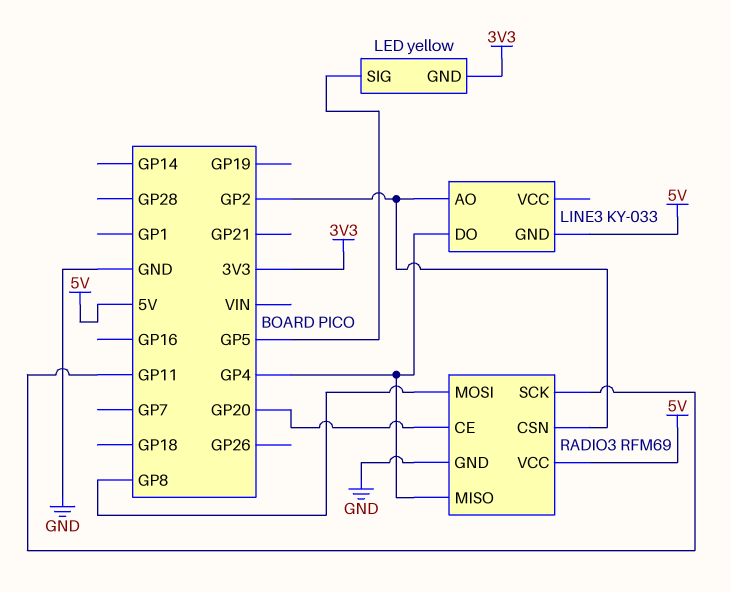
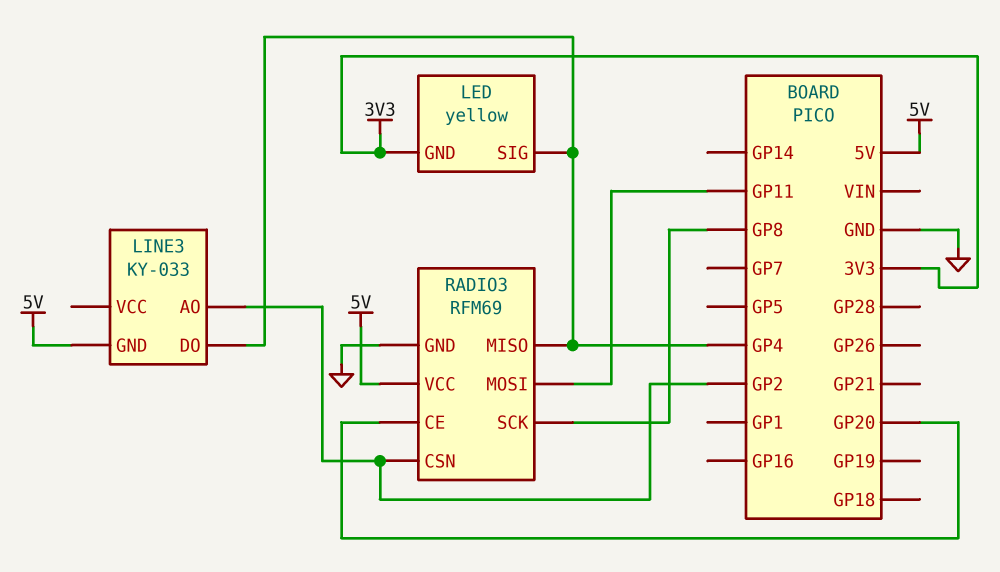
LED pin SIG: GP5 -> GP4
RADIO3 pin MOSI: GP8 -> GP11
RADIO3 pin SCK: GP11 -> GP8

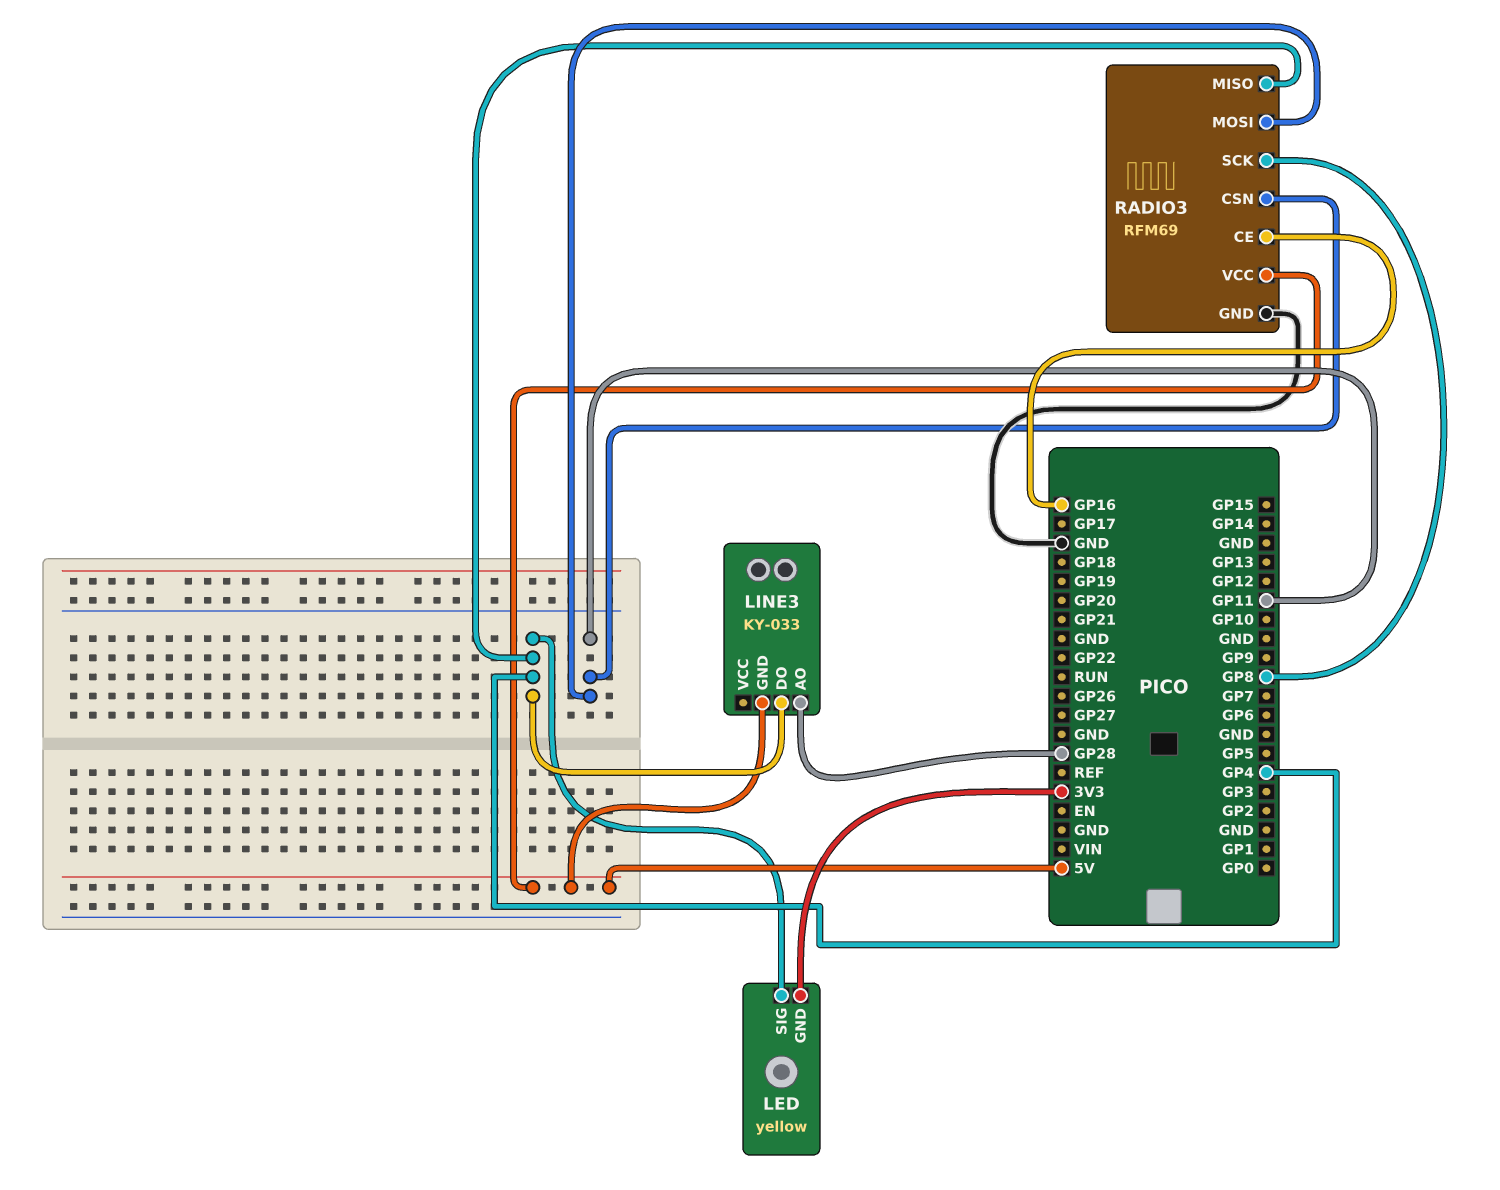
LINE3 pin AO: GP2 -> GP28
RADIO3 pin CE: GP20 -> GP16
RADIO3 pin CSN: GP2 -> GP11

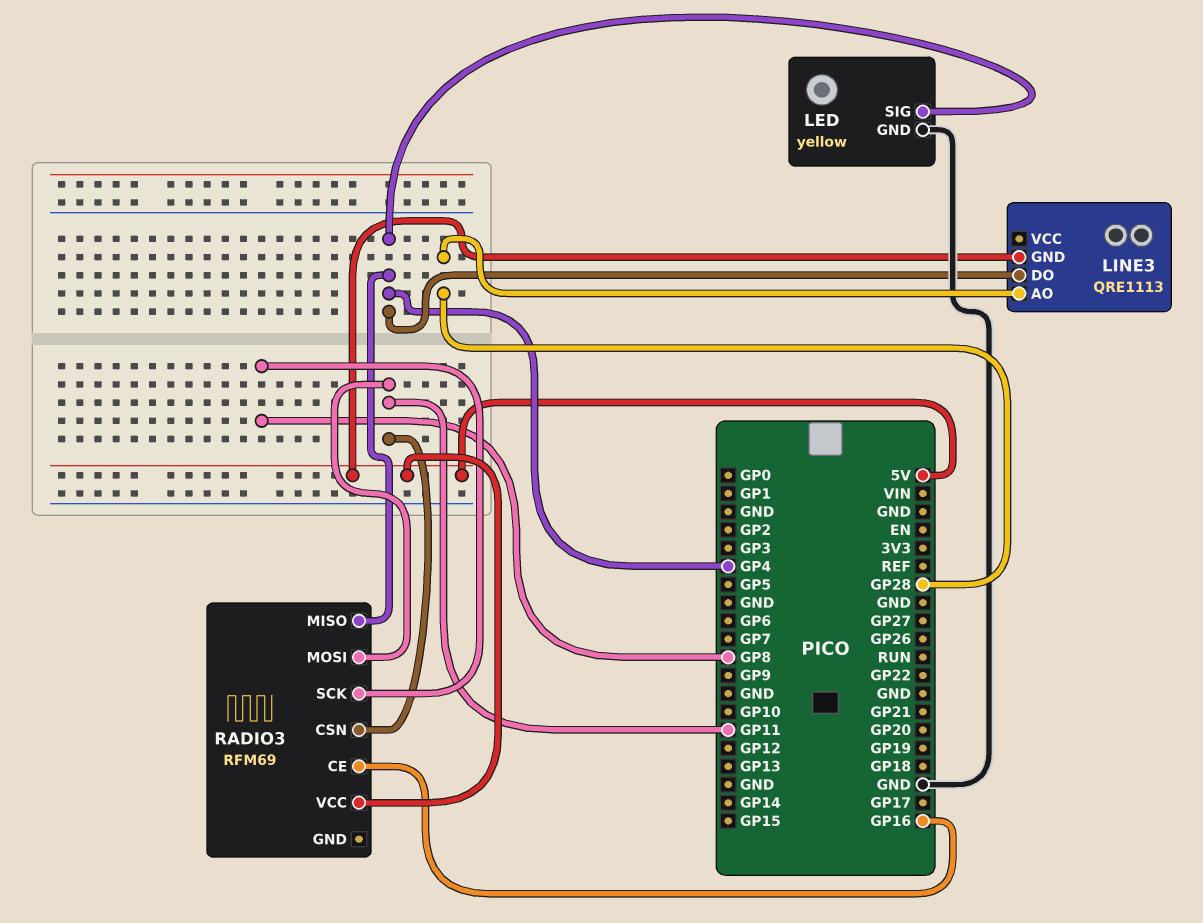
LED pin GND: 3V3 -> GND
LINE3: KY-033 -> QRE1113
RADIO3 pin GND: GND -> none

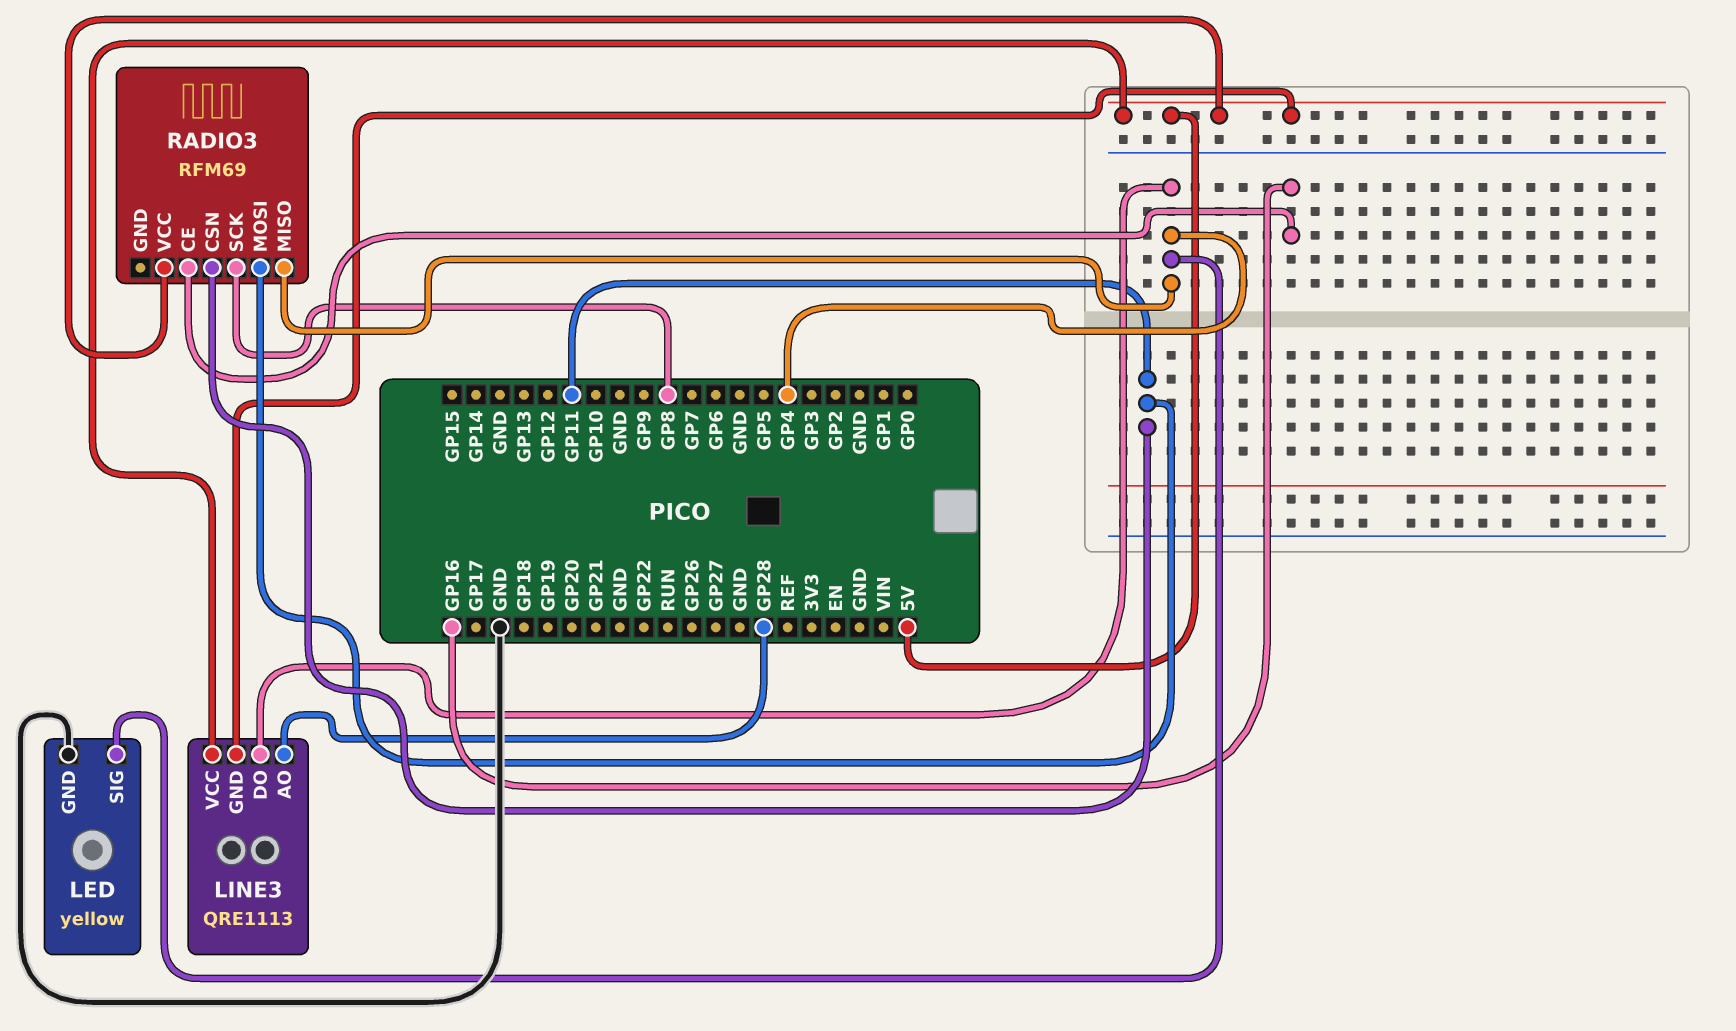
LINE3 pin VCC: none -> 5V

